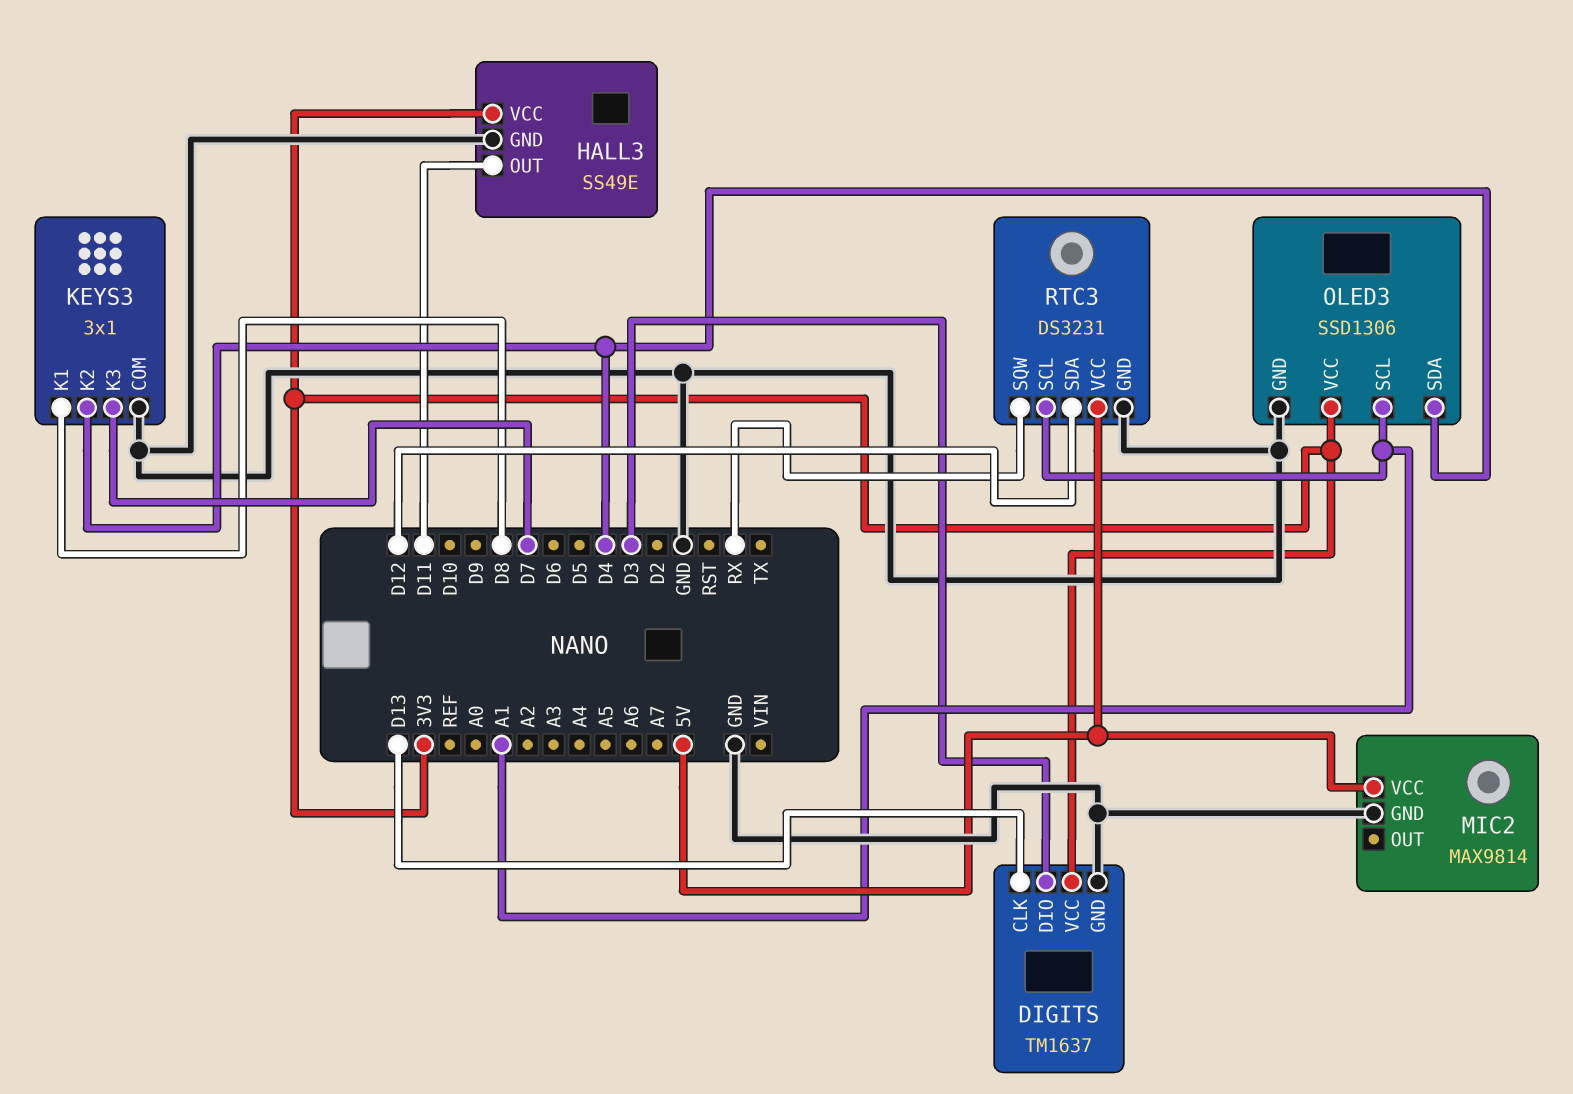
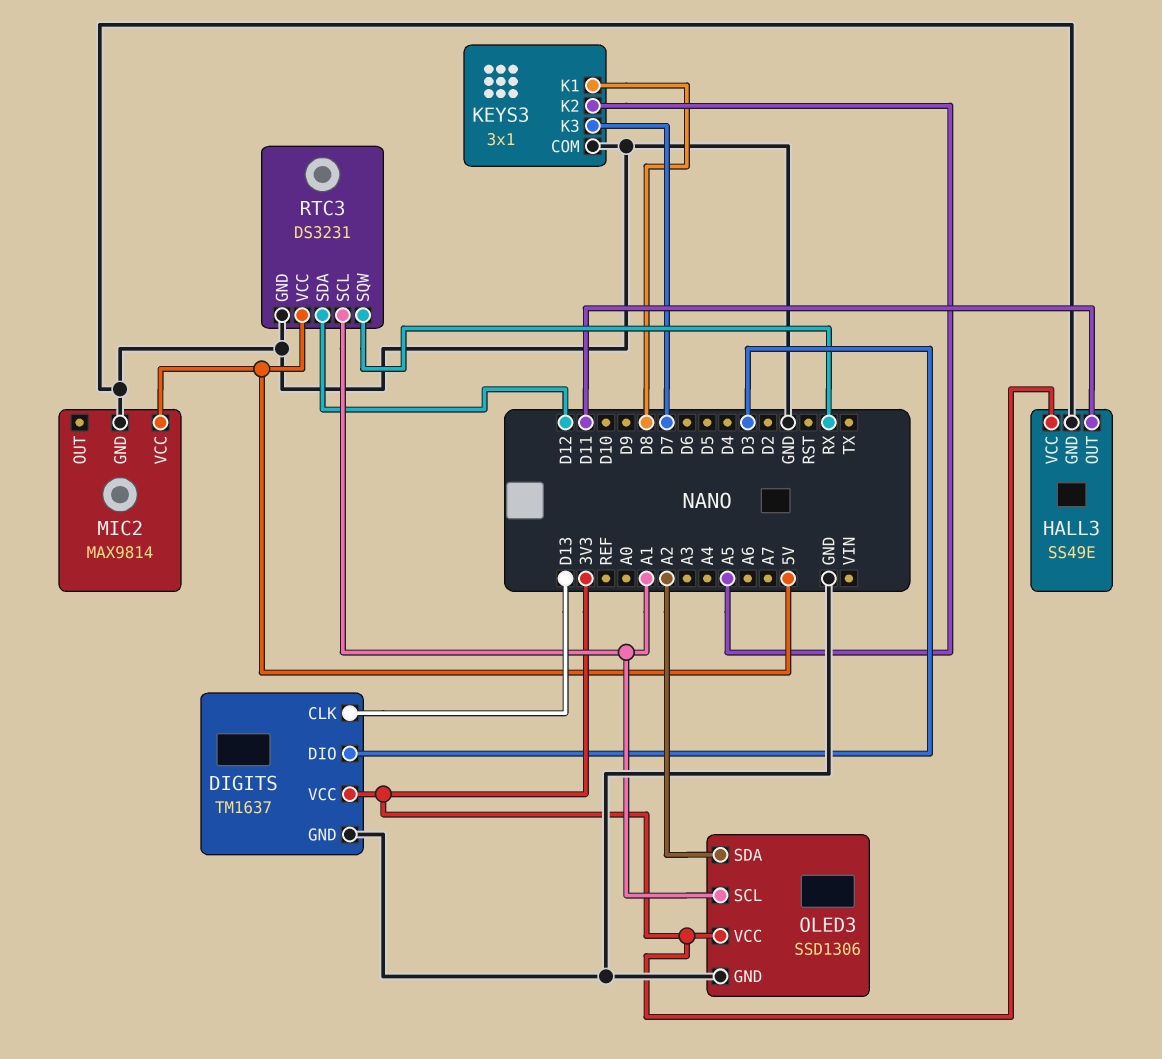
KEYS3 pin K2: D4 -> A5
OLED3 pin SDA: D4 -> A2

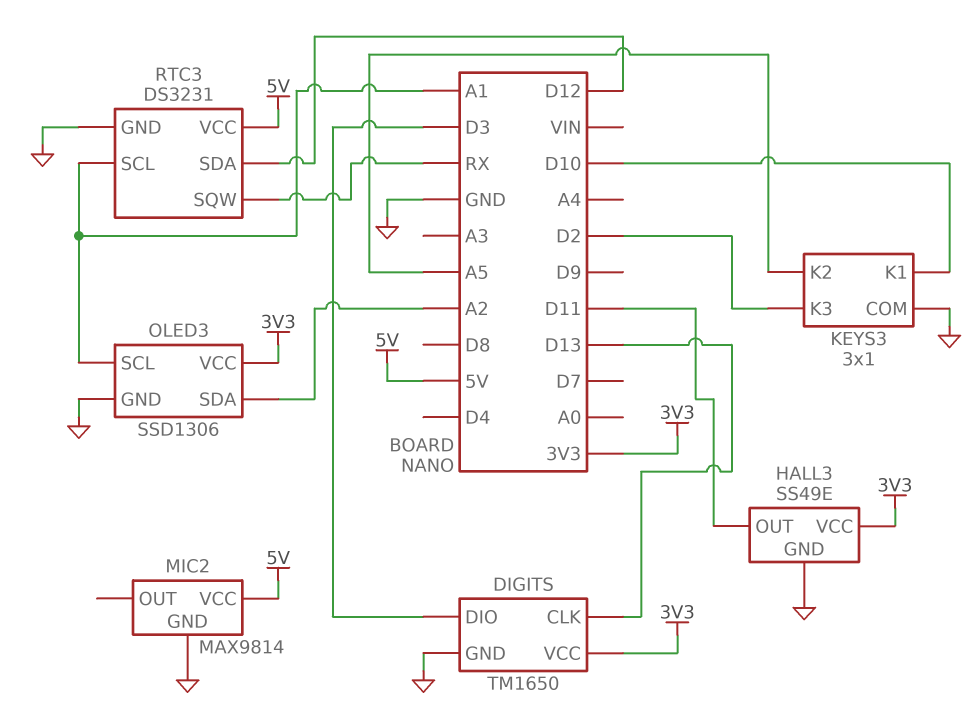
DIGITS: TM1637 -> TM1650
KEYS3 pin K1: D8 -> D10
KEYS3 pin K3: D7 -> D2

